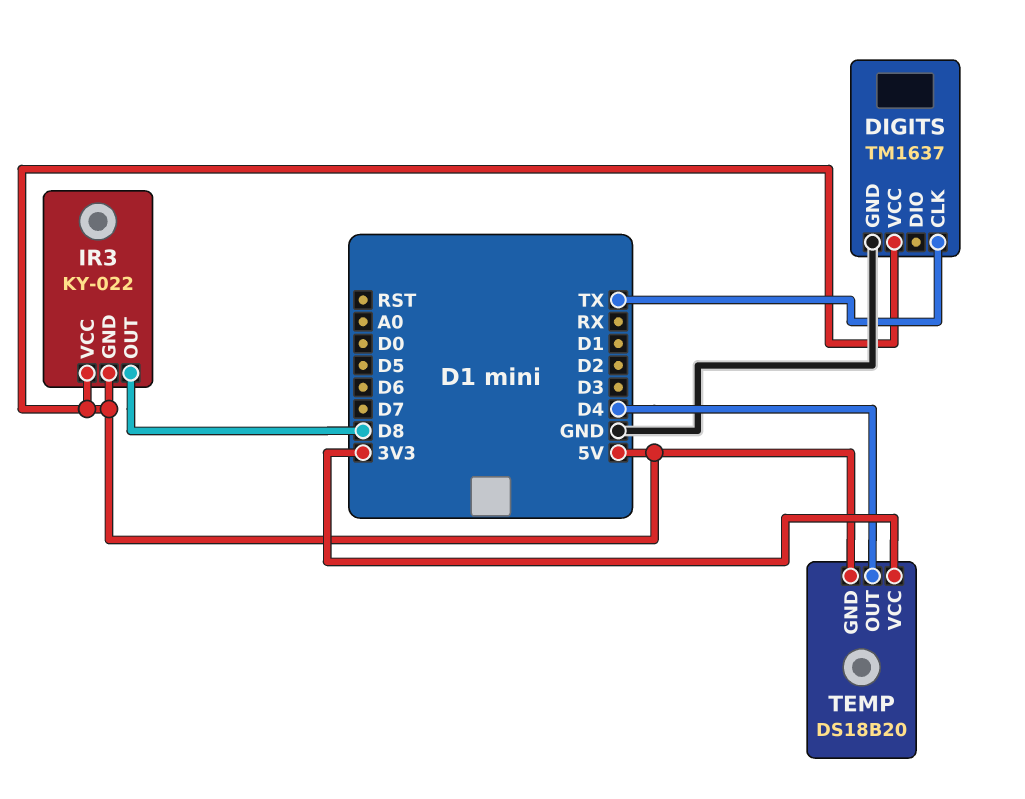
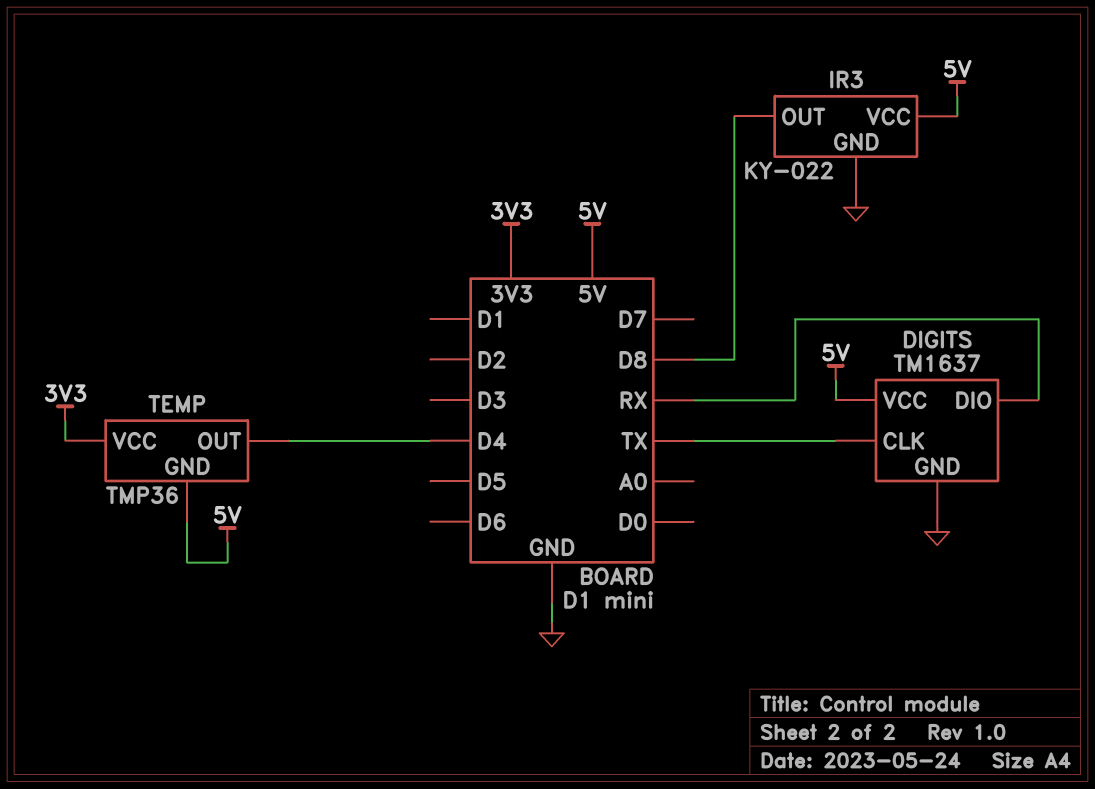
DIGITS pin DIO: none -> RX
IR3 pin GND: 5V -> GND
TEMP: DS18B20 -> TMP36

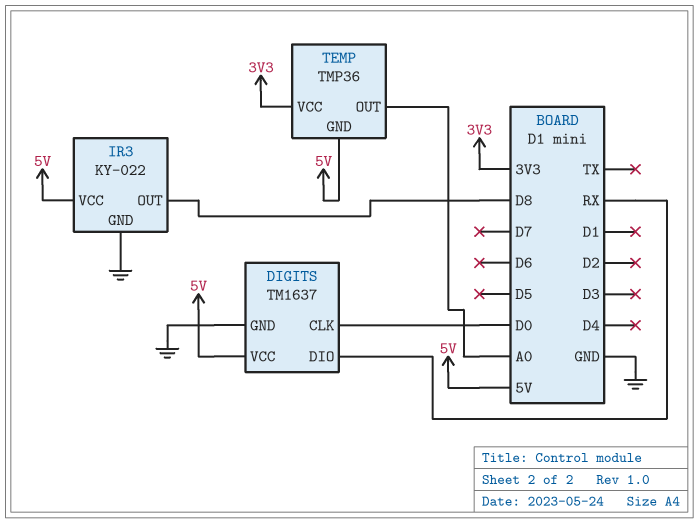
DIGITS pin CLK: TX -> D0
TEMP pin OUT: D4 -> A0

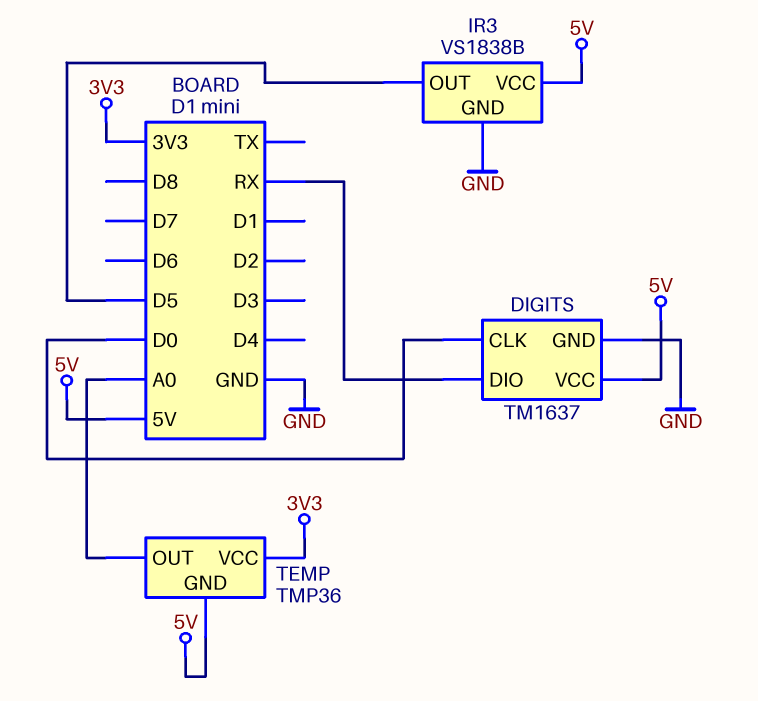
IR3: KY-022 -> VS1838B
IR3 pin OUT: D8 -> D5

